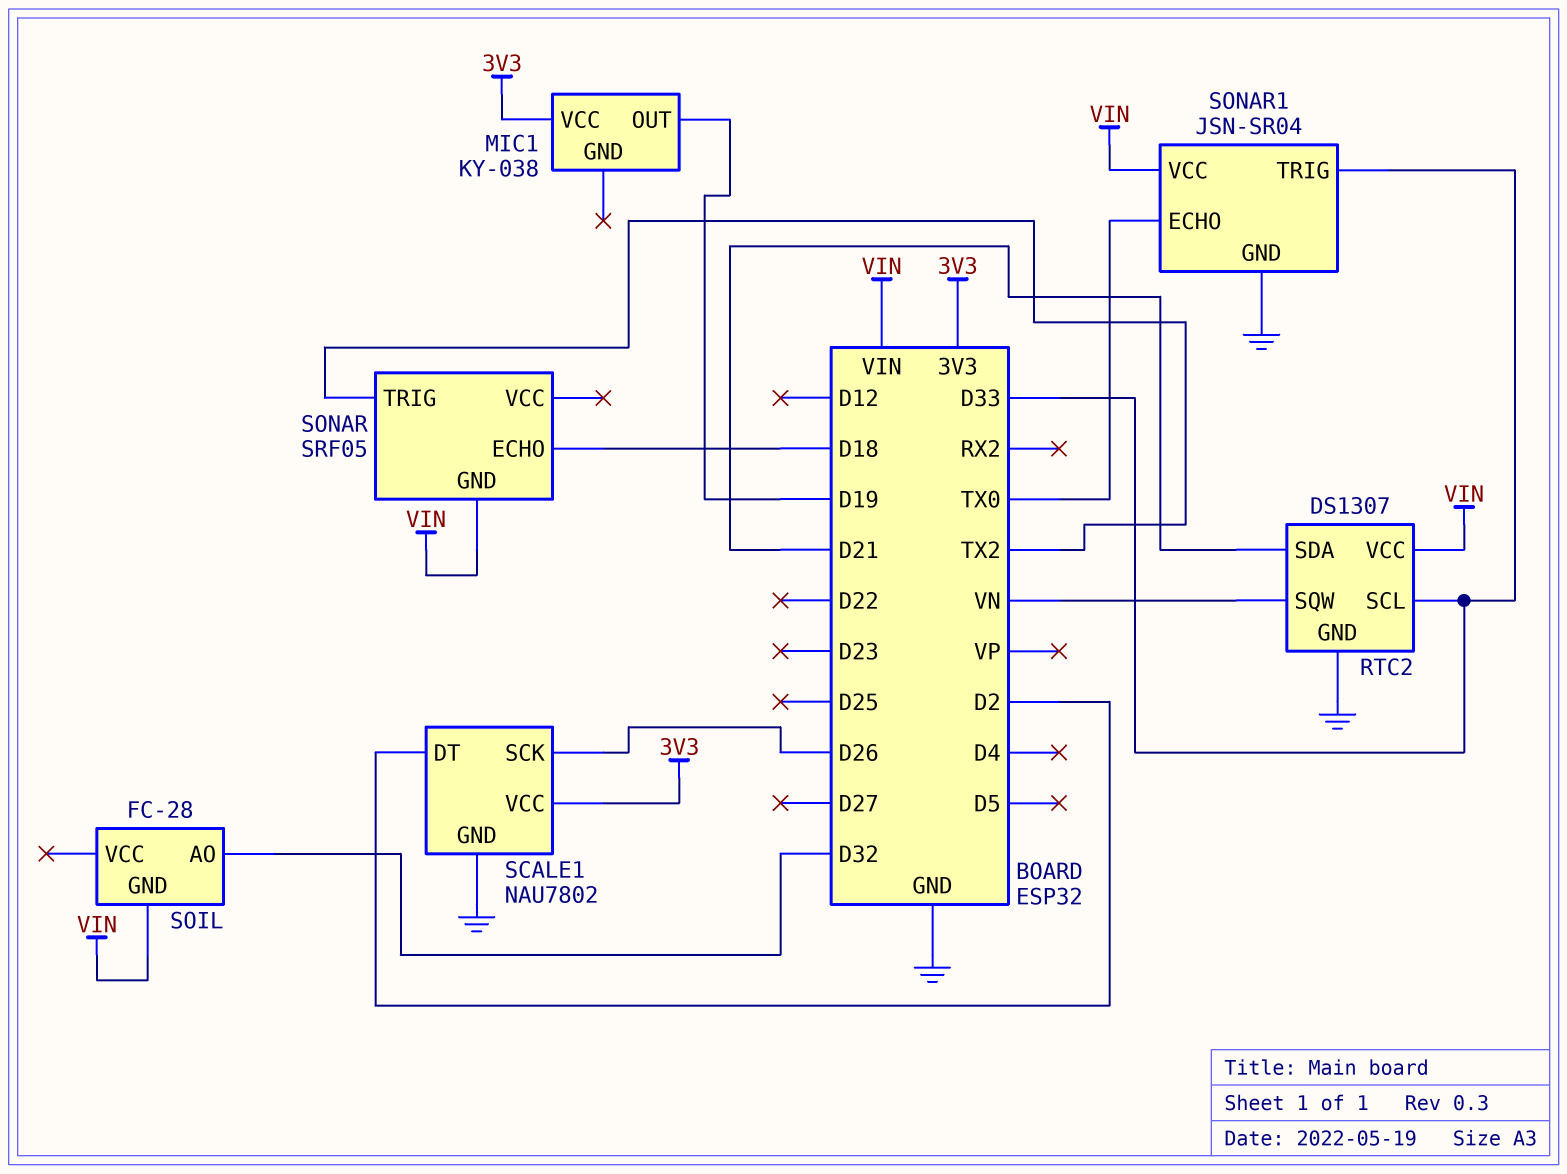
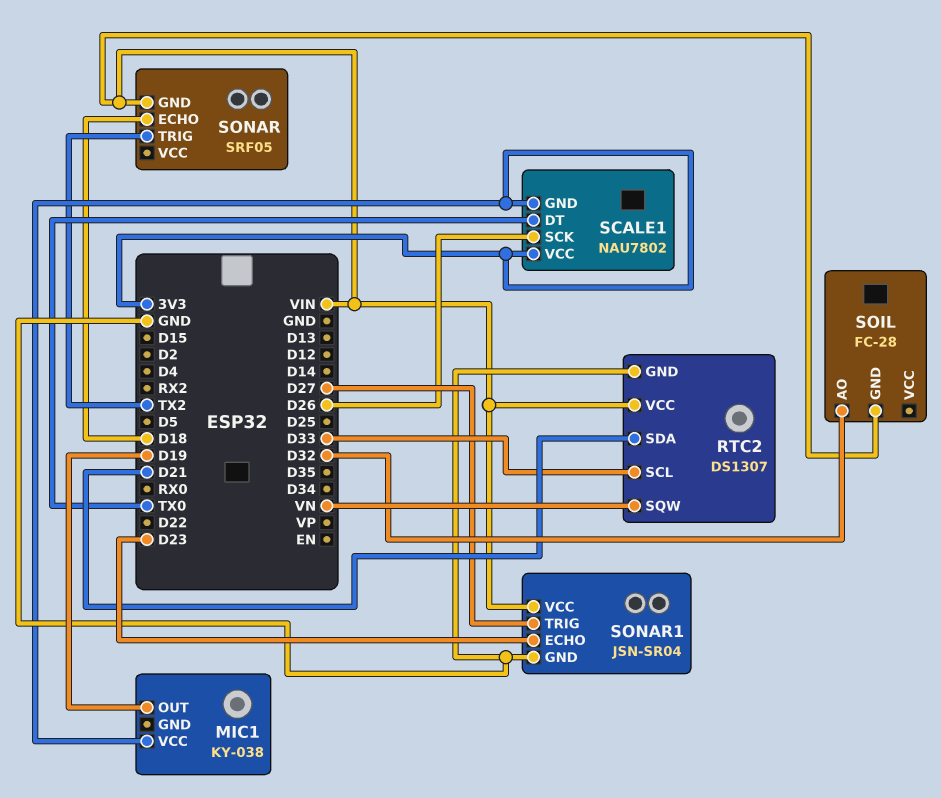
SCALE1 pin DT: D2 -> TX0
SCALE1 pin GND: GND -> 3V3
SONAR1 pin ECHO: TX0 -> D23
SONAR1 pin TRIG: D33 -> D27

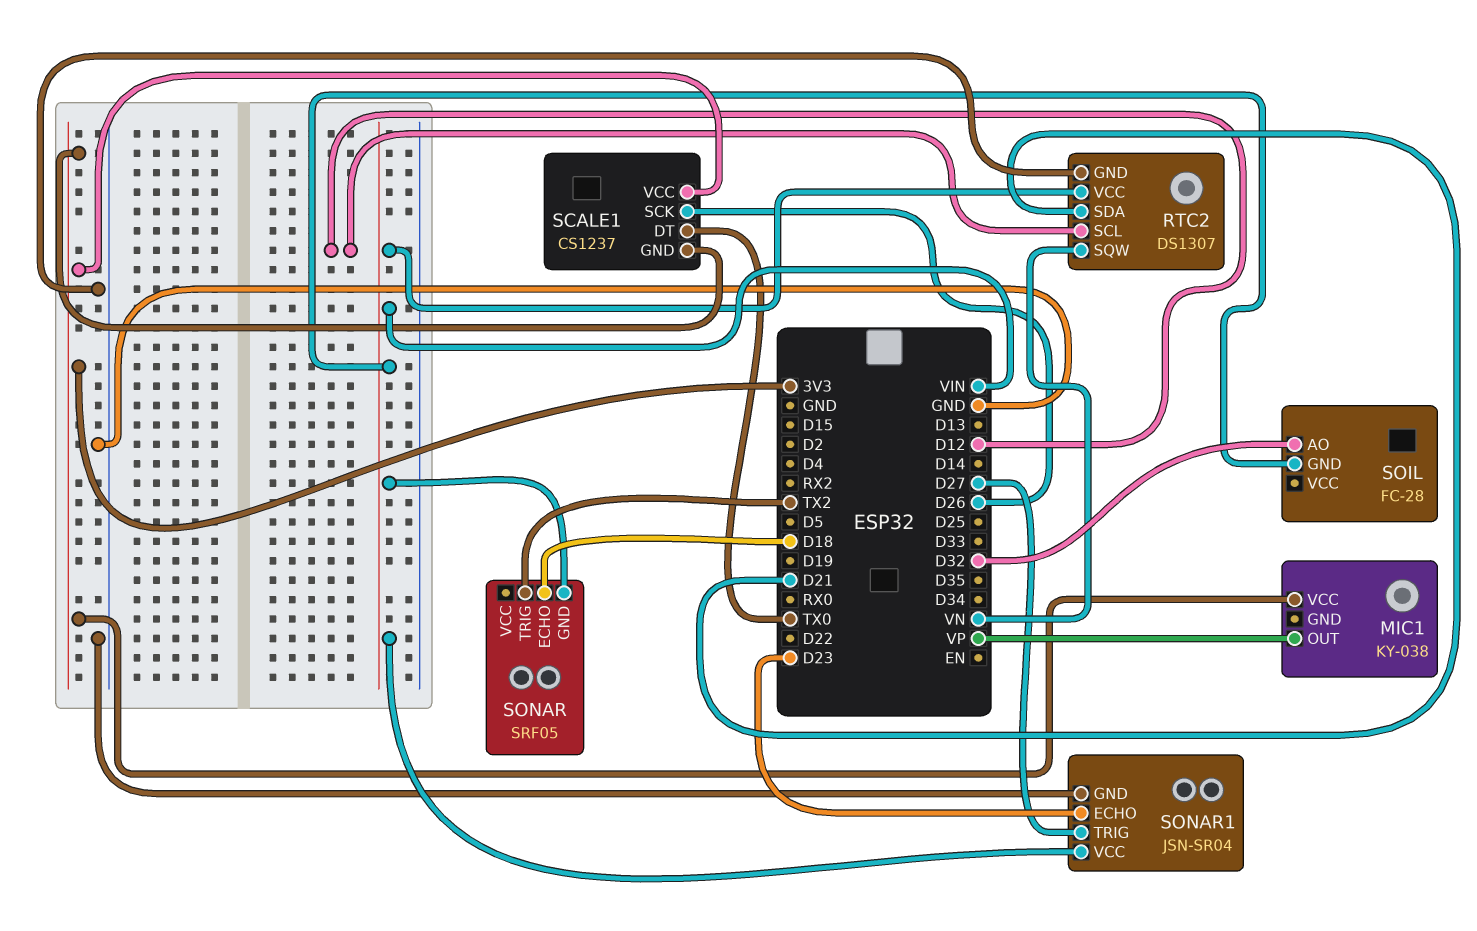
MIC1 pin OUT: D19 -> VP
RTC2 pin SCL: D33 -> D12
SCALE1: NAU7802 -> CS1237

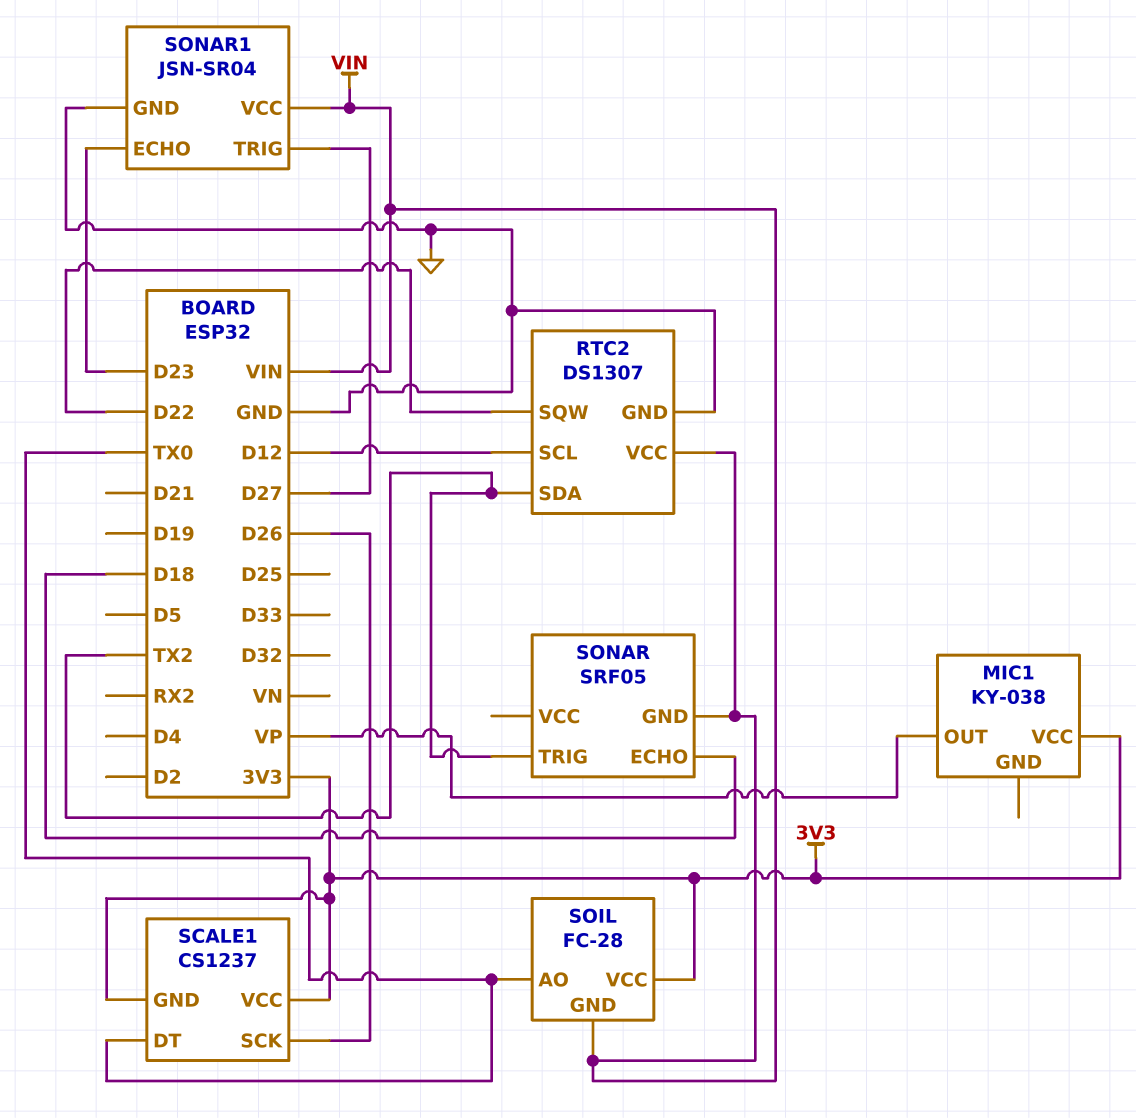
RTC2 pin SDA: D21 -> TX2
RTC2 pin SQW: VN -> D22
SOIL pin AO: D32 -> TX0
SOIL pin VCC: none -> 3V3

